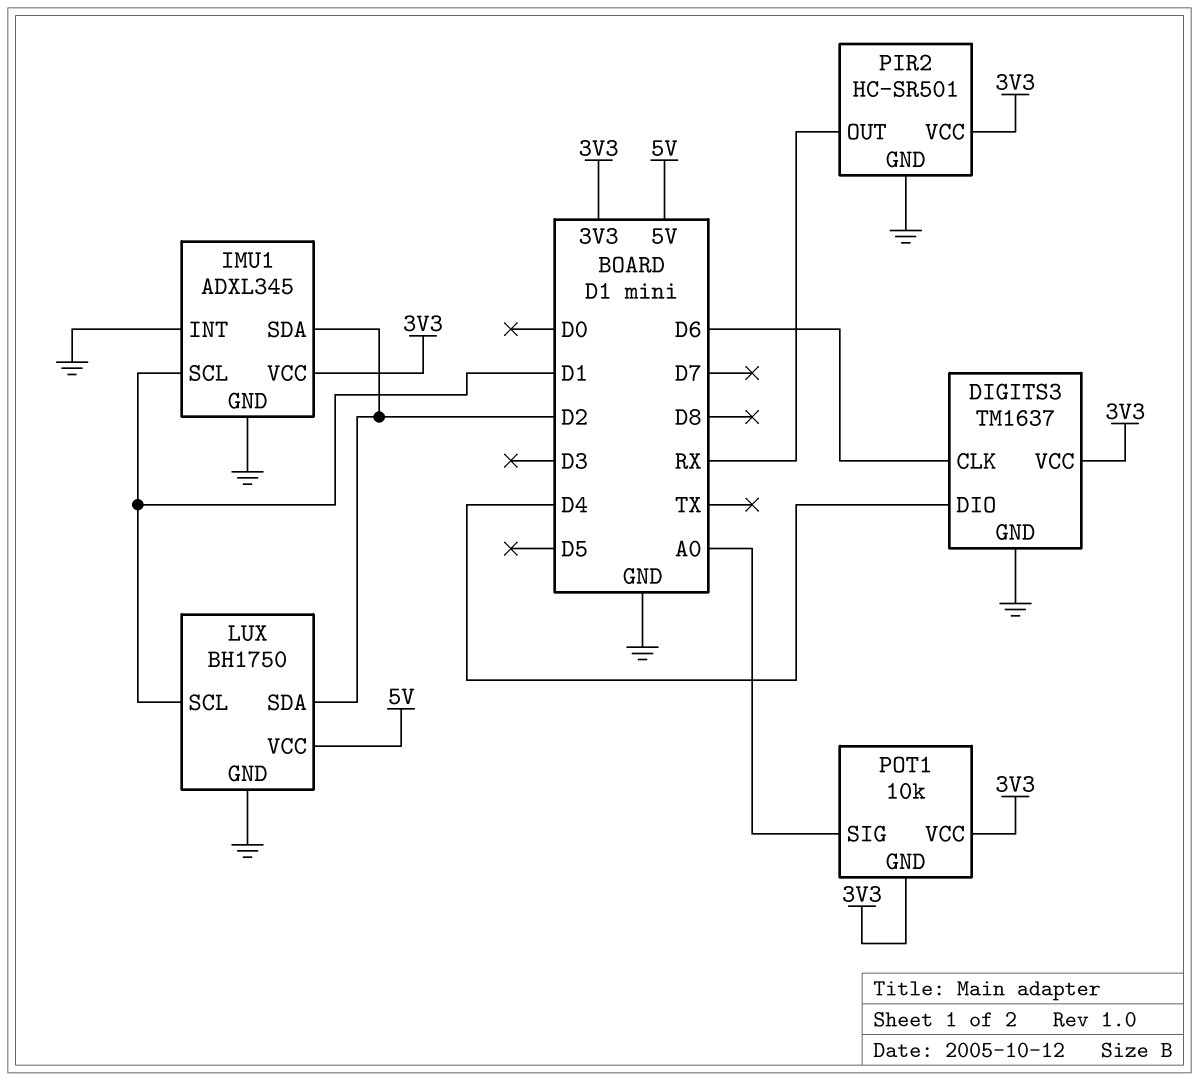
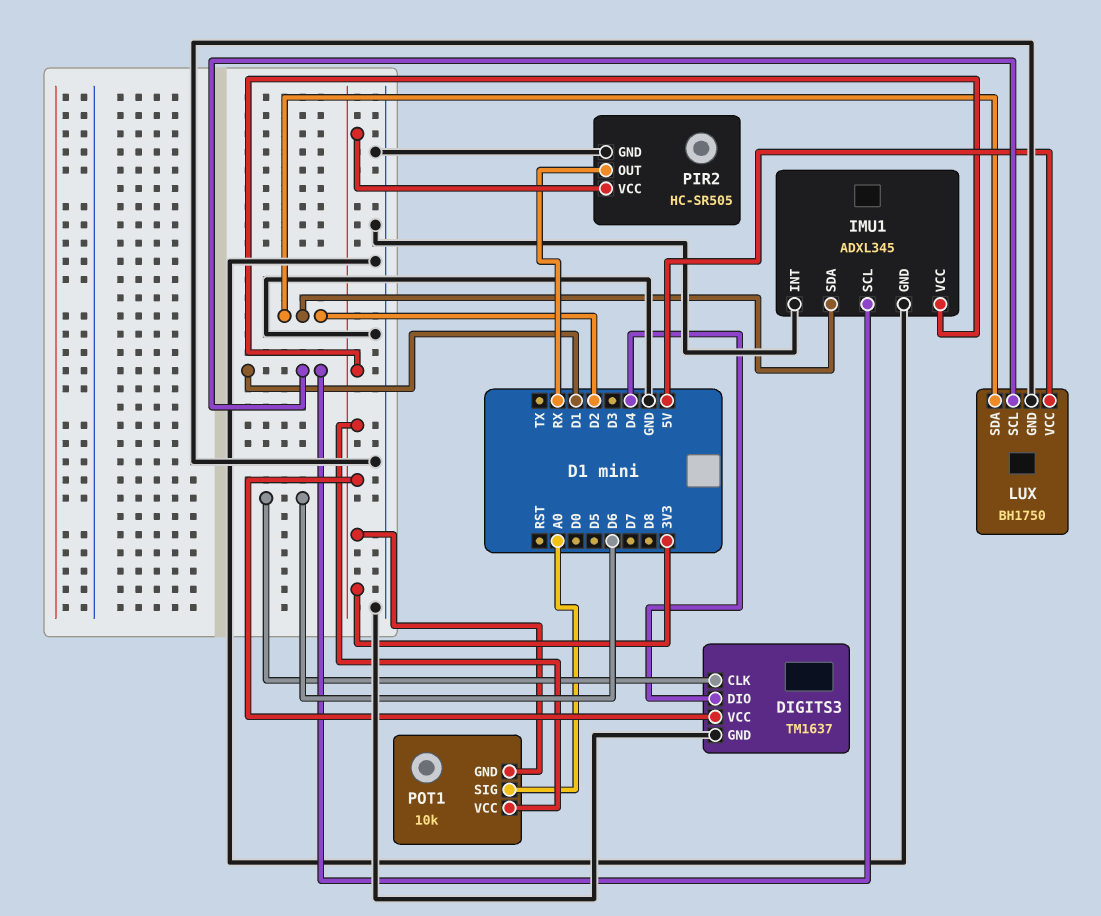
PIR2: HC-SR501 -> HC-SR505

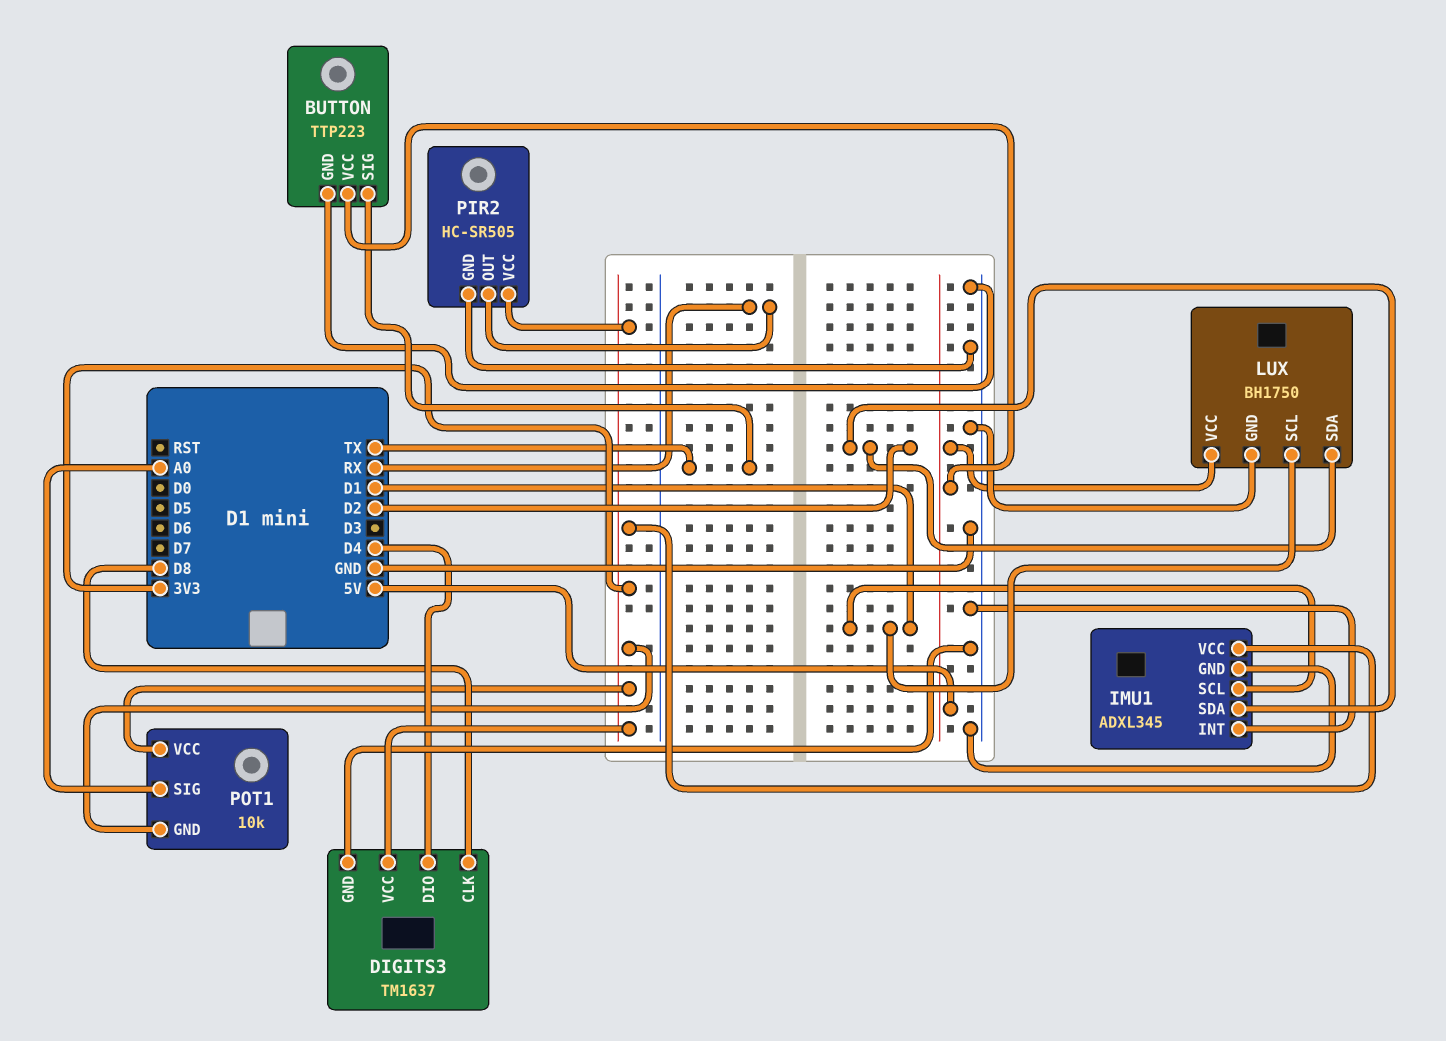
BUTTON: none -> TTP223
BUTTON pin GND: none -> GND
BUTTON pin SIG: none -> TX
BUTTON pin VCC: none -> 5V
DIGITS3 pin CLK: D6 -> D8

